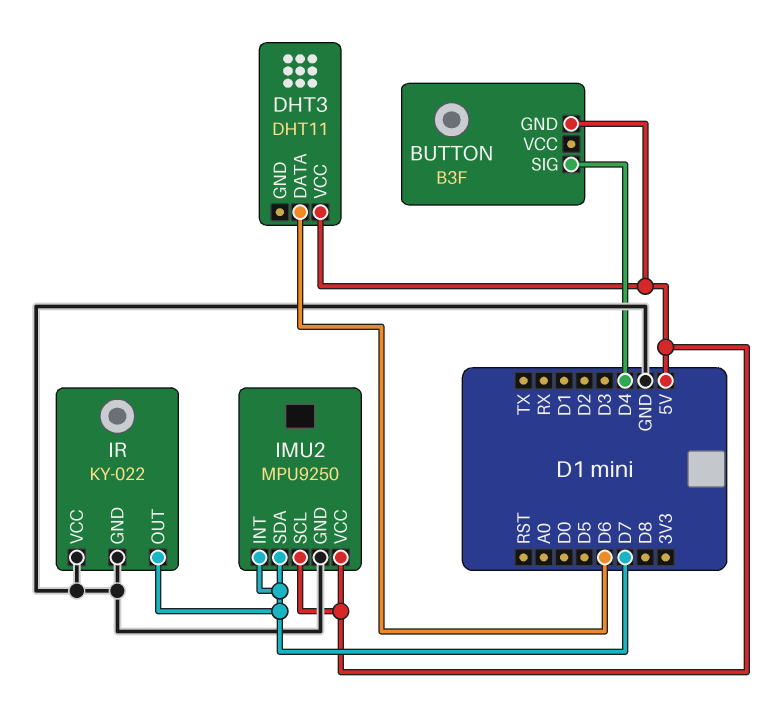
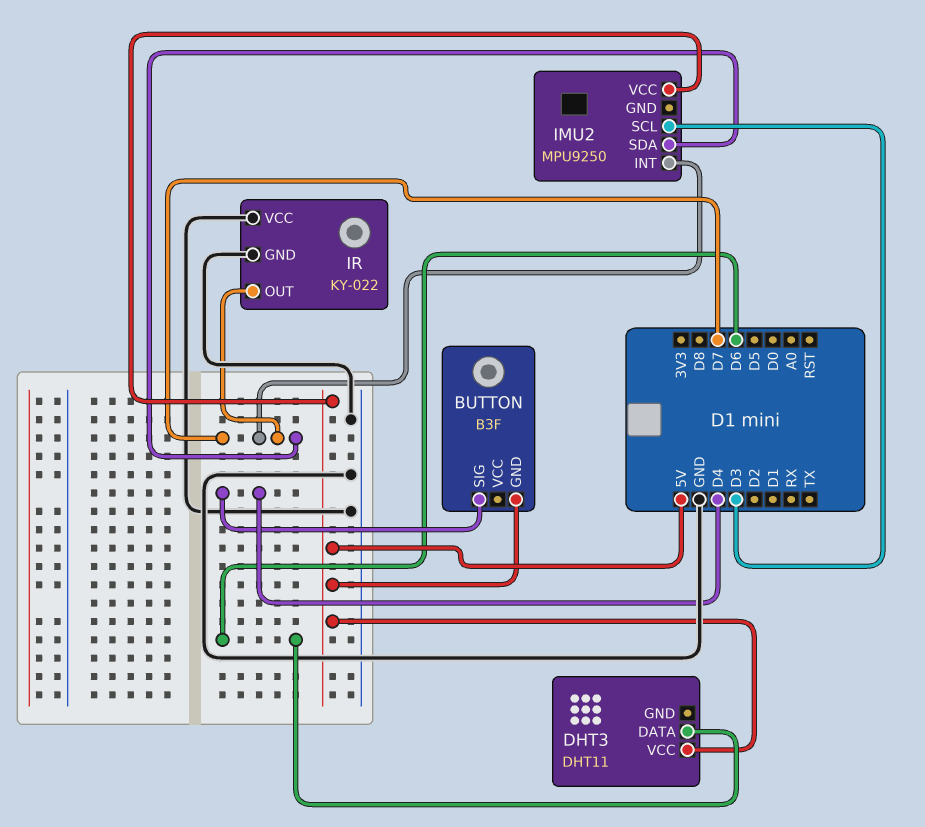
IMU2 pin GND: GND -> none
IMU2 pin SCL: 5V -> D3

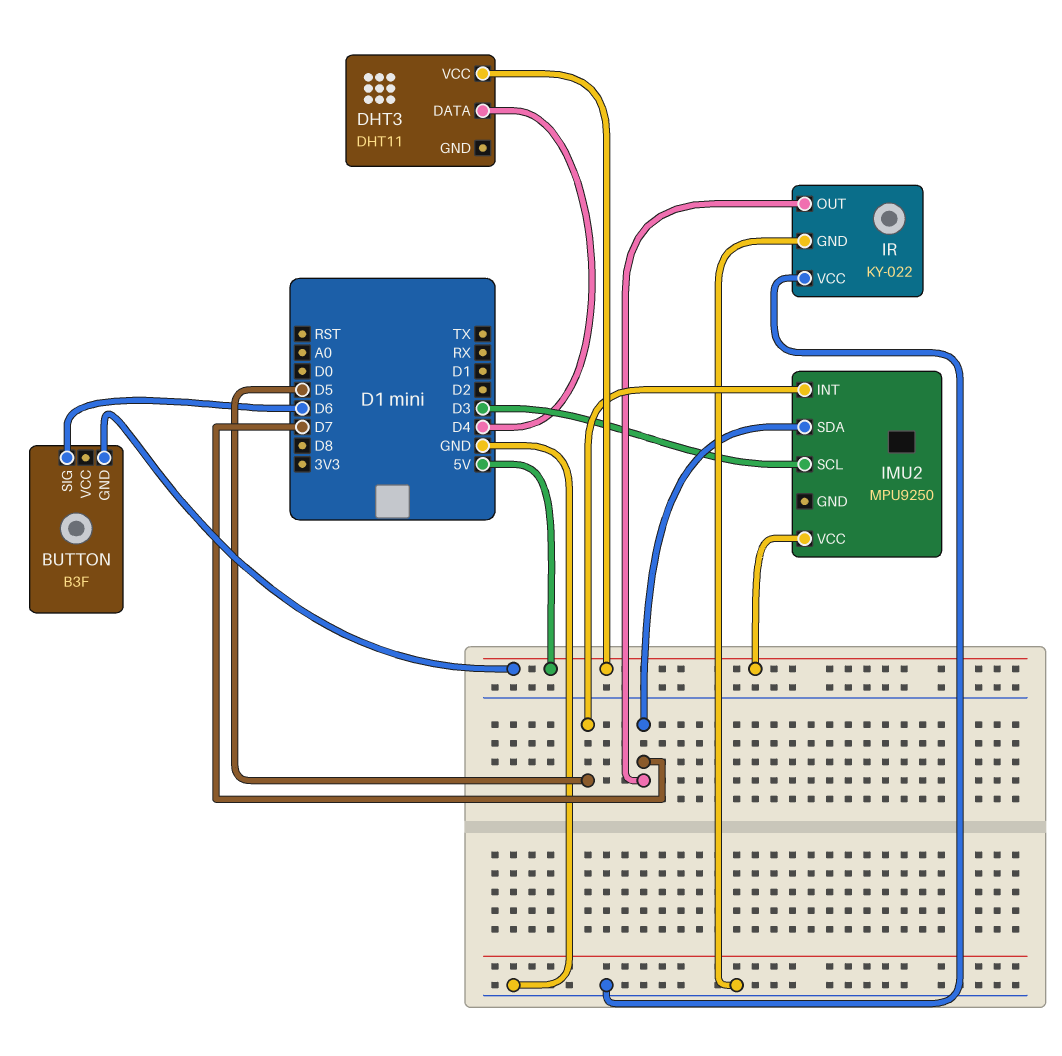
BUTTON pin SIG: D4 -> D6
DHT3 pin DATA: D6 -> D4
IMU2 pin INT: D7 -> D5

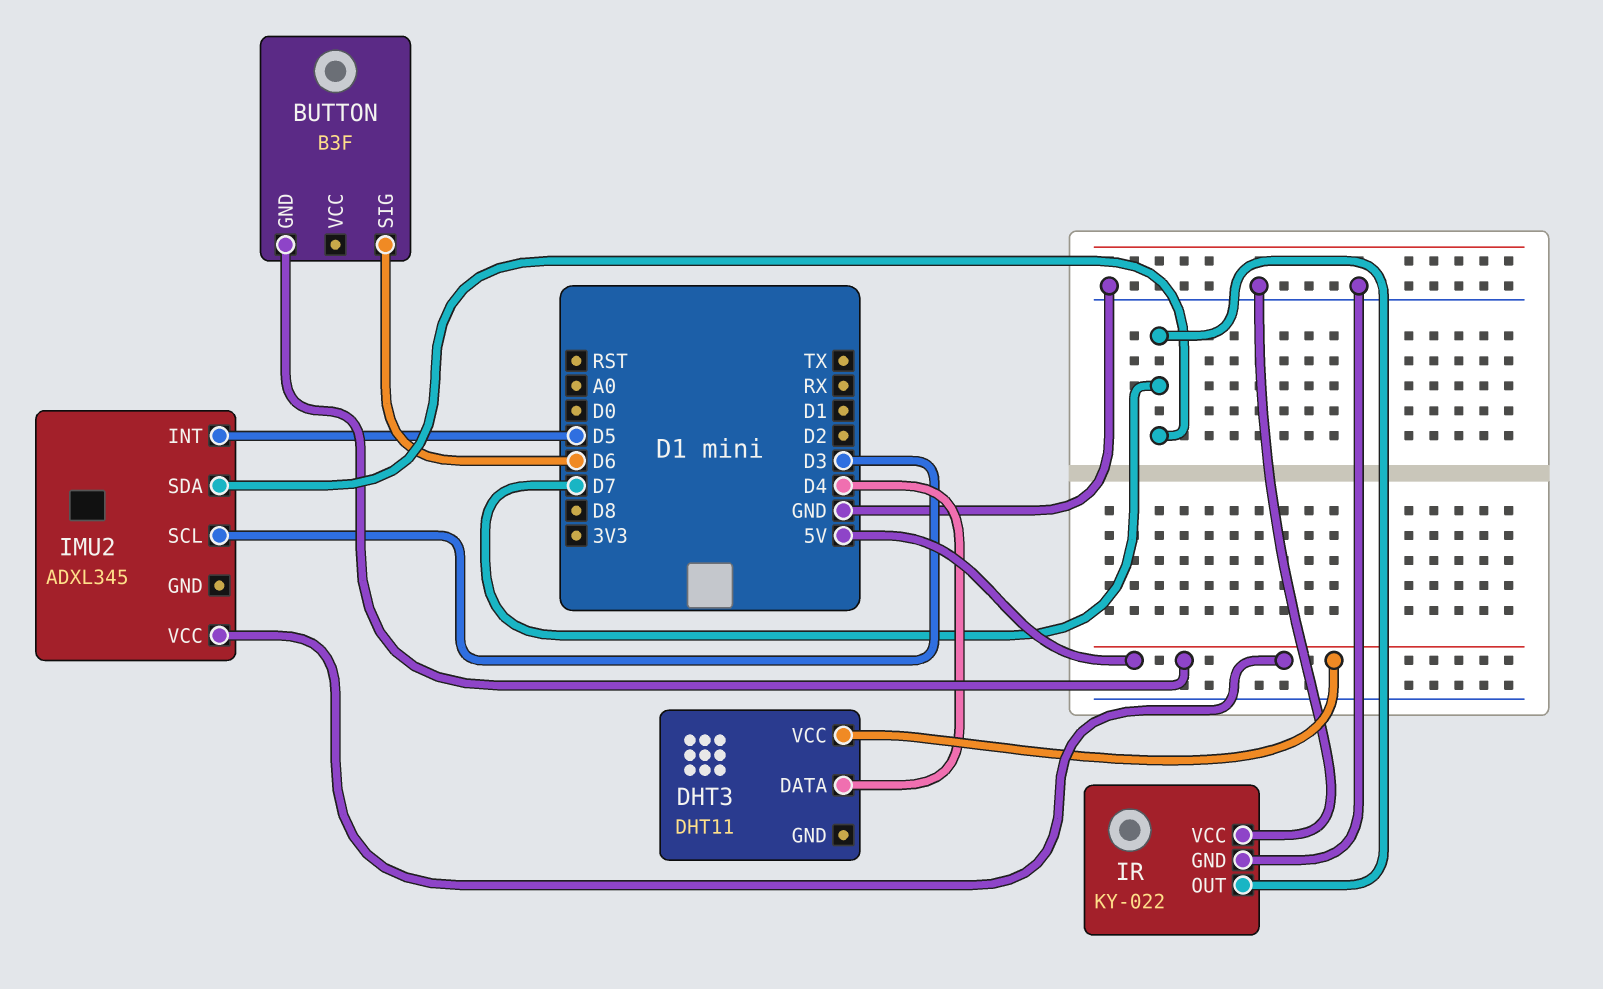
IMU2: MPU9250 -> ADXL345

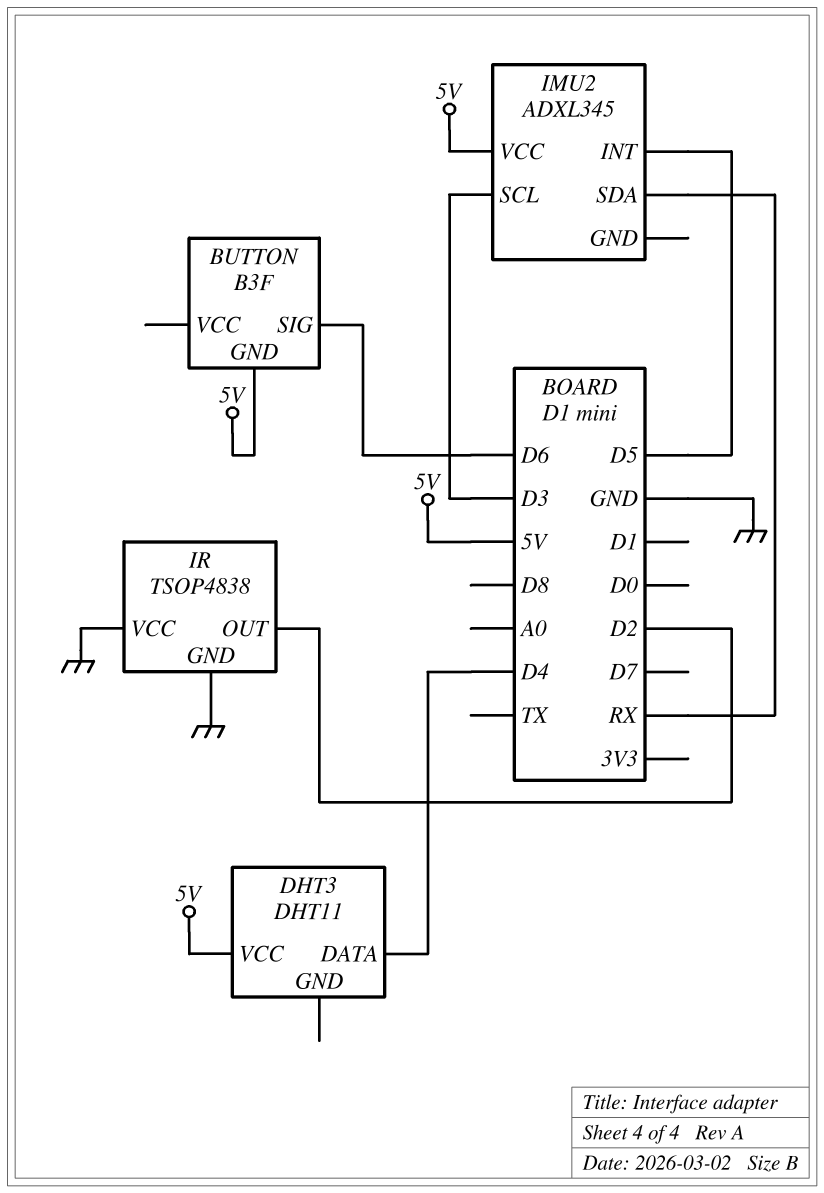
IMU2 pin SDA: D7 -> RX
IR: KY-022 -> TSOP4838
IR pin OUT: D7 -> D2

